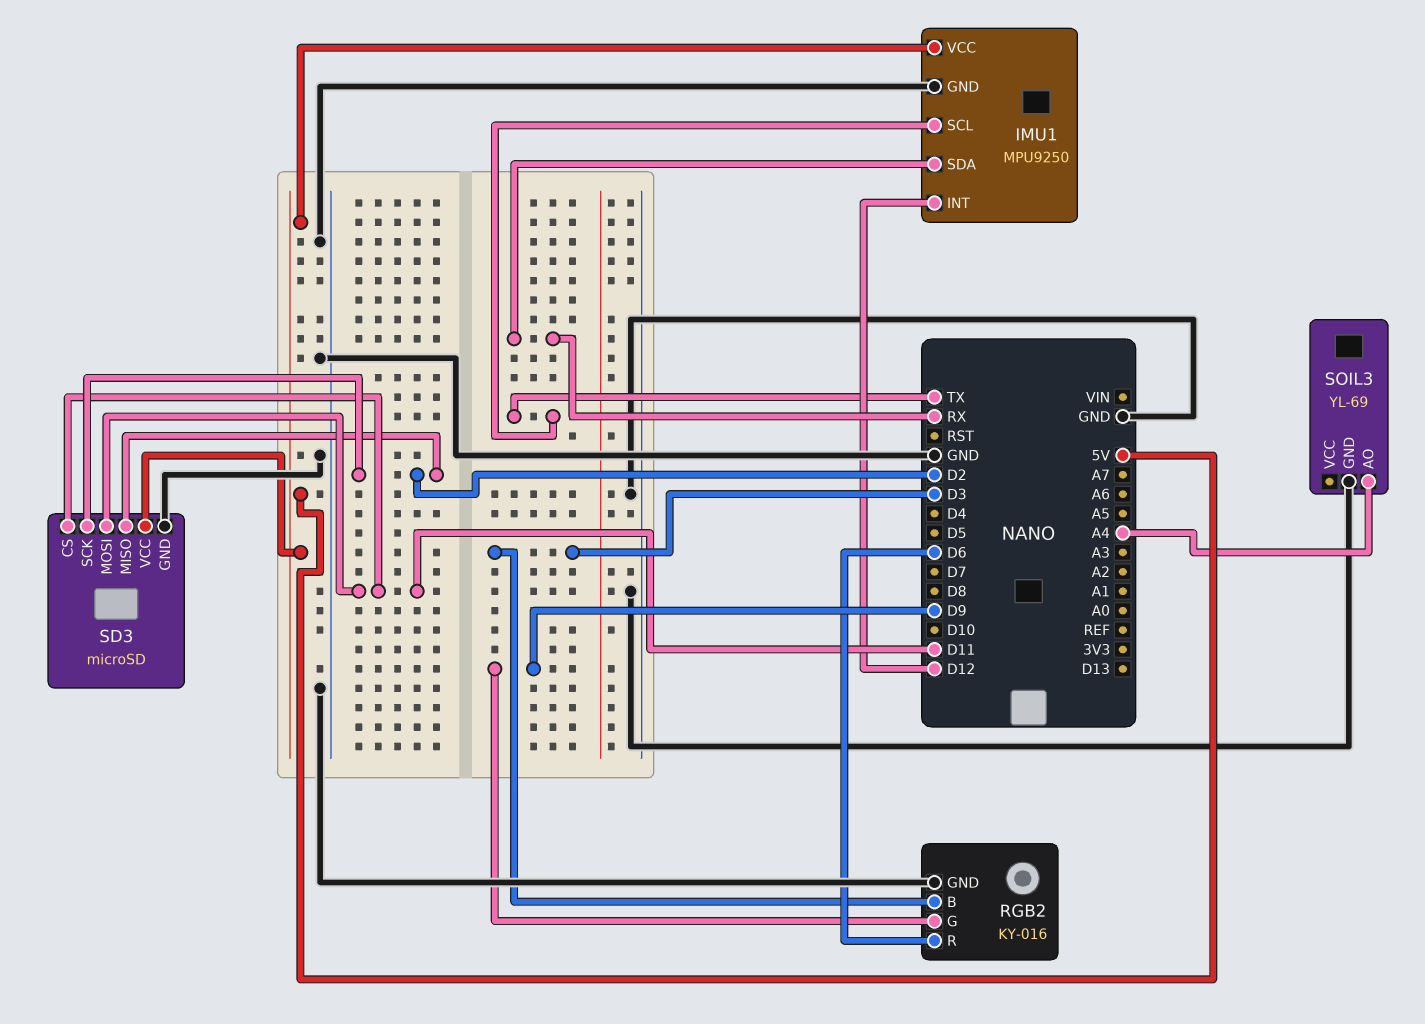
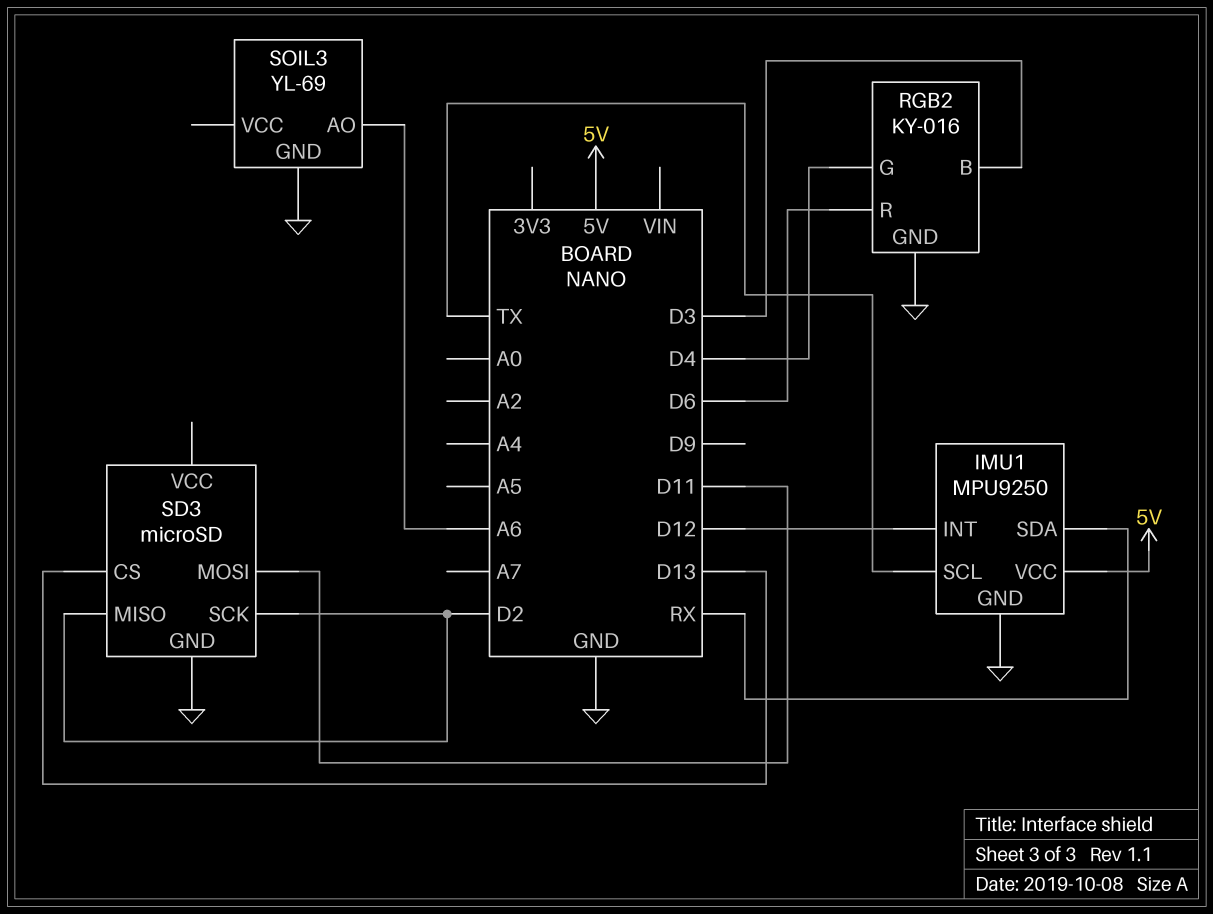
RGB2 pin G: D9 -> D4
SD3 pin CS: D11 -> D13
SD3 pin VCC: 5V -> none
SOIL3 pin AO: A4 -> A6

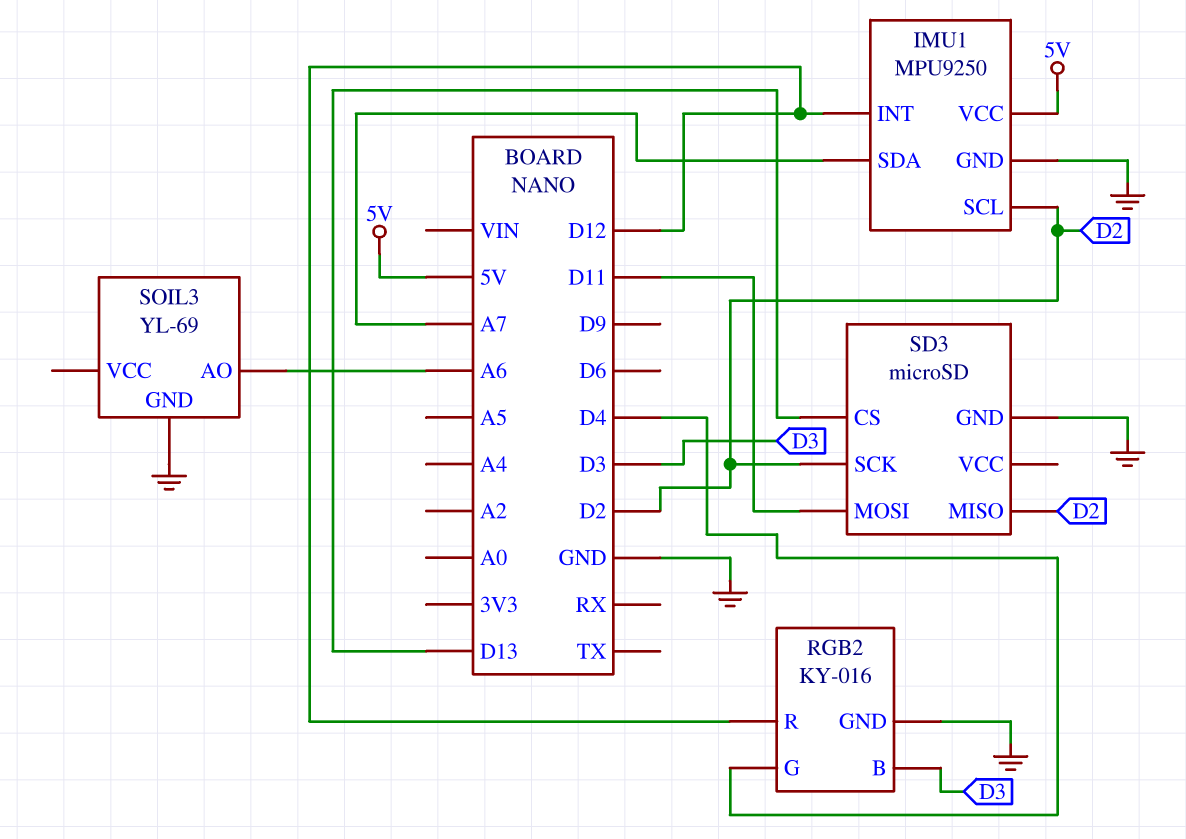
IMU1 pin SCL: TX -> D2
IMU1 pin SDA: RX -> A7
RGB2 pin R: D6 -> D12

